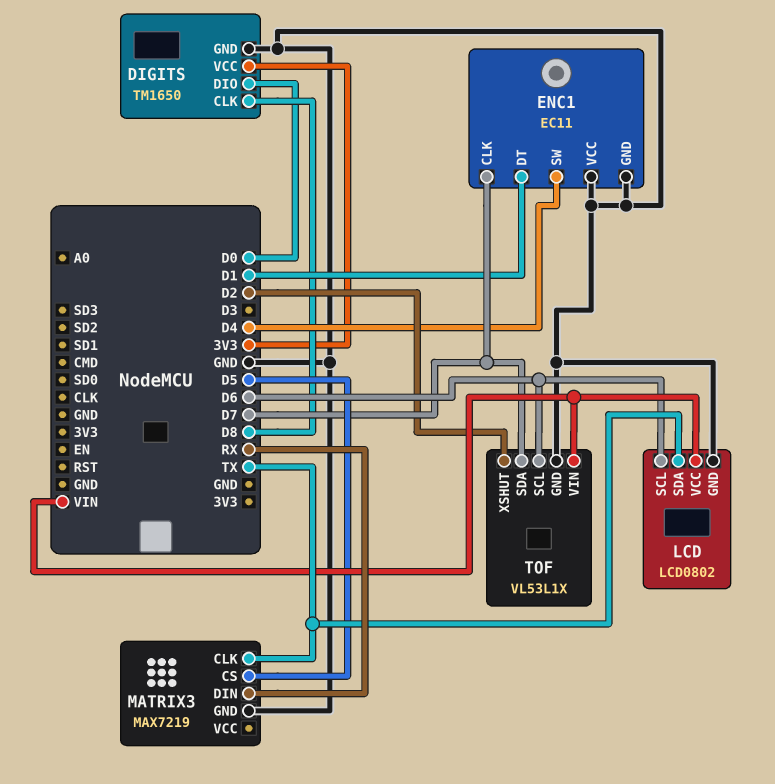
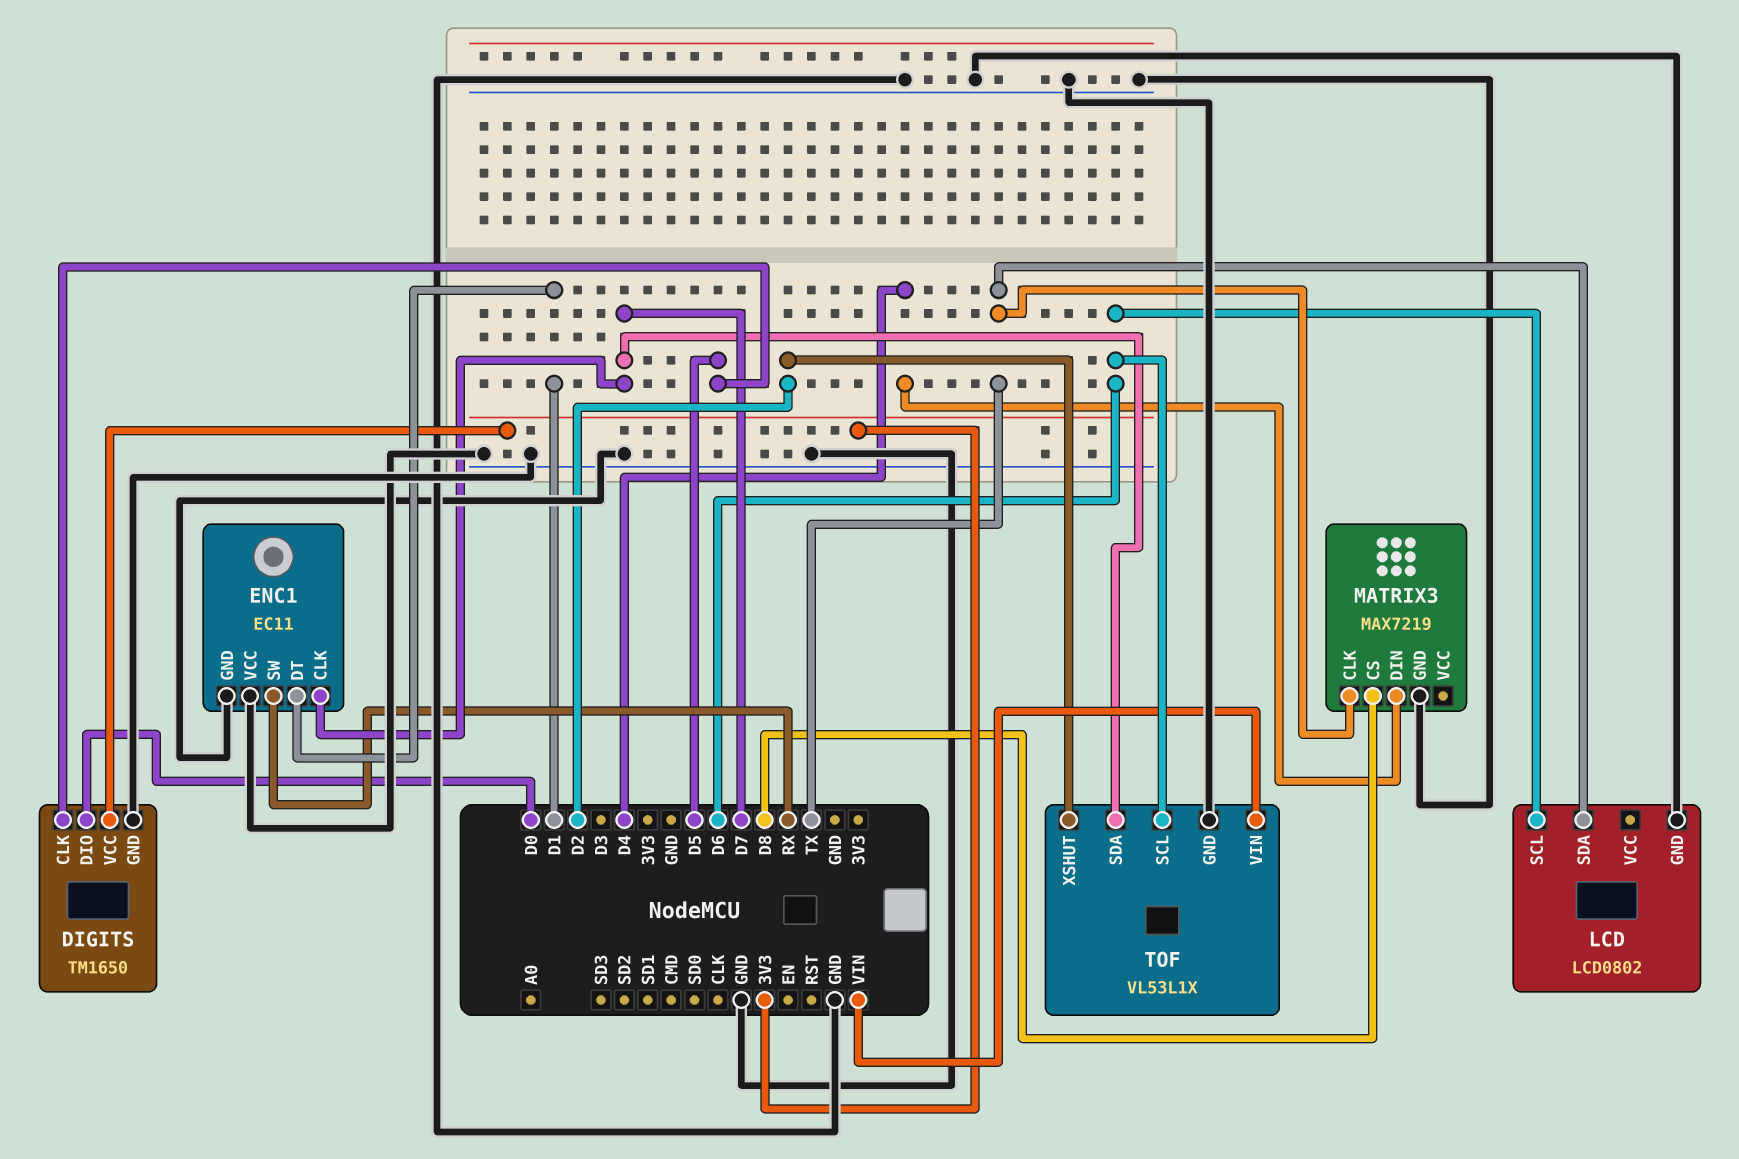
DIGITS pin CLK: D8 -> D5
ENC1 pin SW: D4 -> RX
LCD pin VCC: VIN -> none
MATRIX3 pin CS: D5 -> D8
MATRIX3 pin DIN: RX -> D4

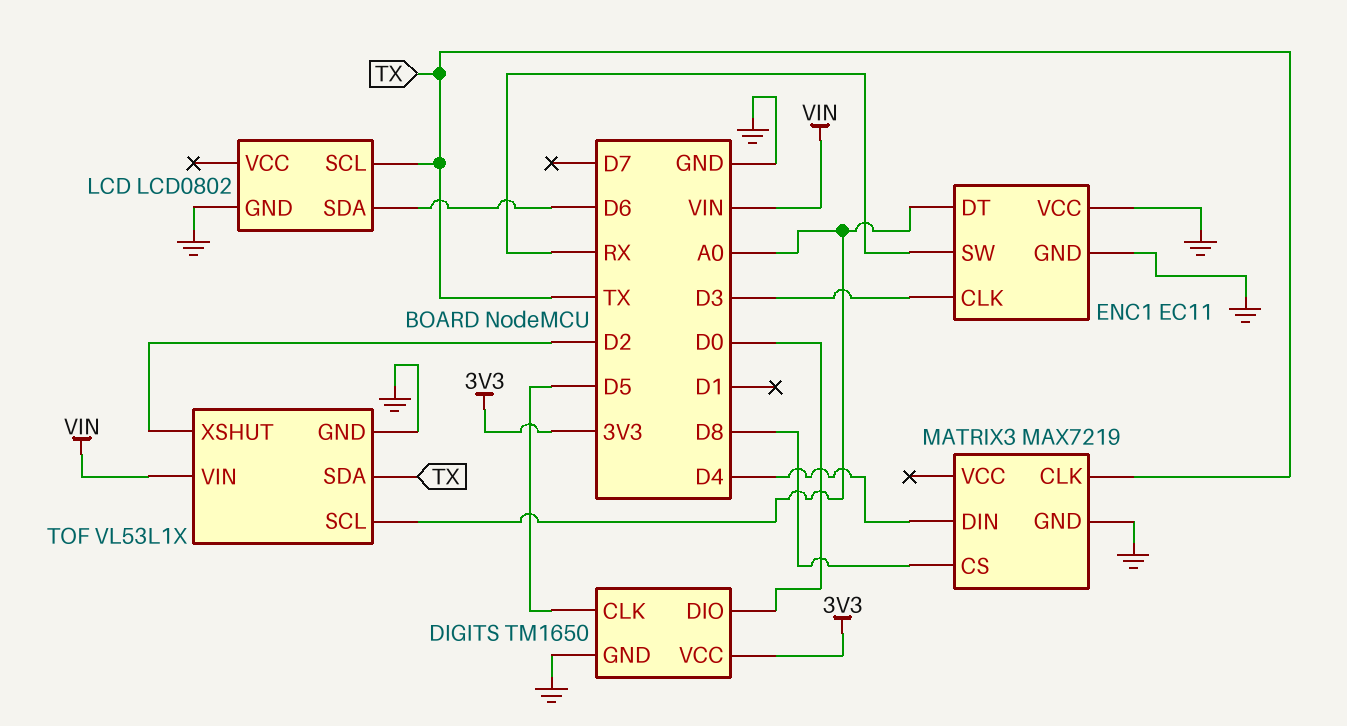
ENC1 pin CLK: D7 -> D3
ENC1 pin DT: D1 -> A0
LCD pin SCL: D6 -> TX
LCD pin SDA: TX -> D6
TOF pin SCL: D6 -> A0
TOF pin SDA: D7 -> TX

